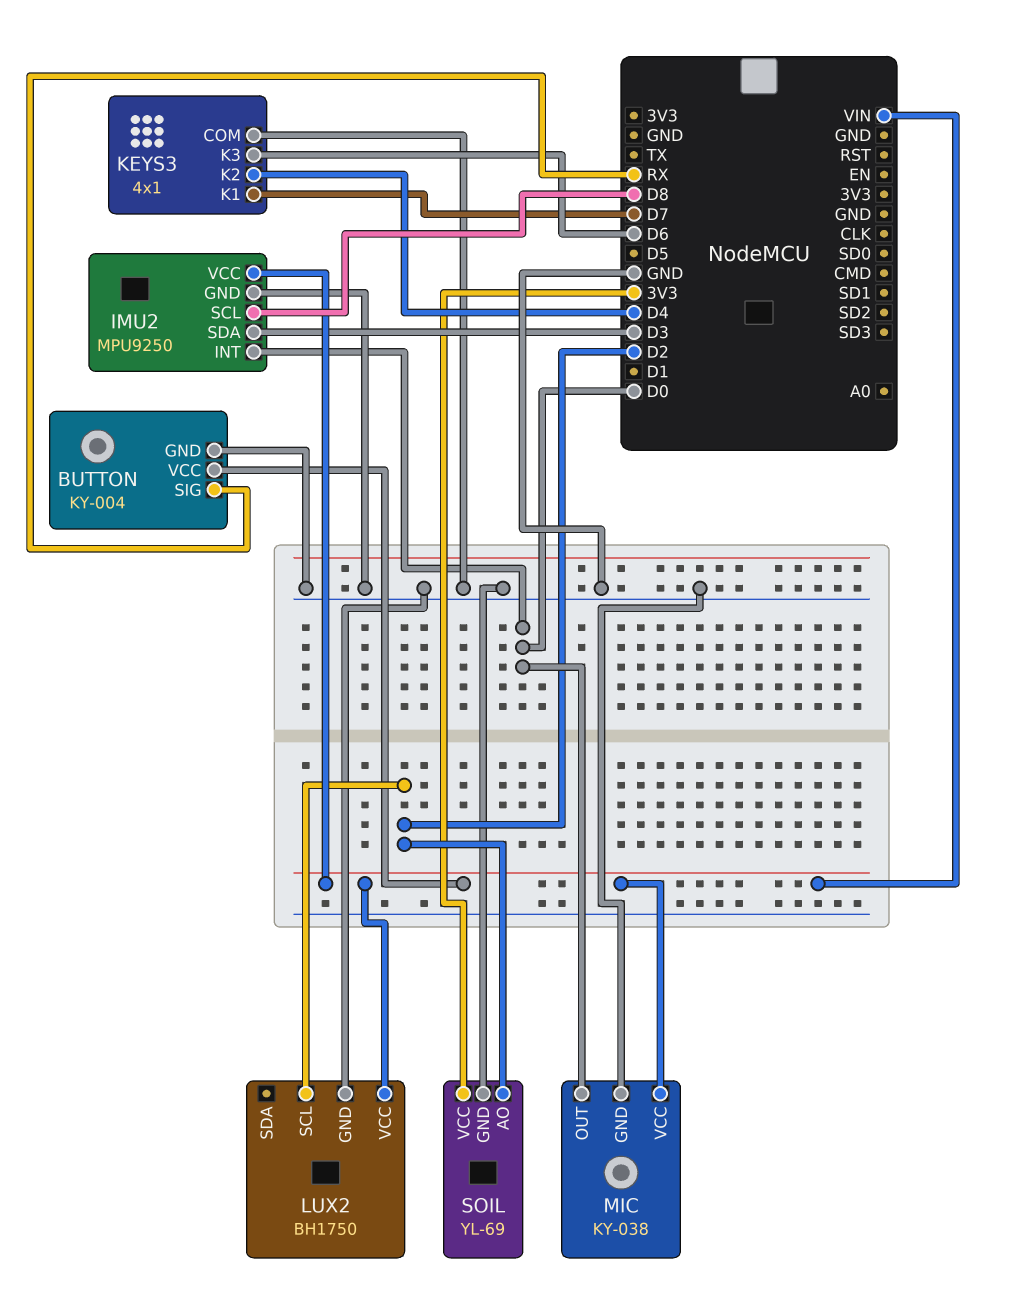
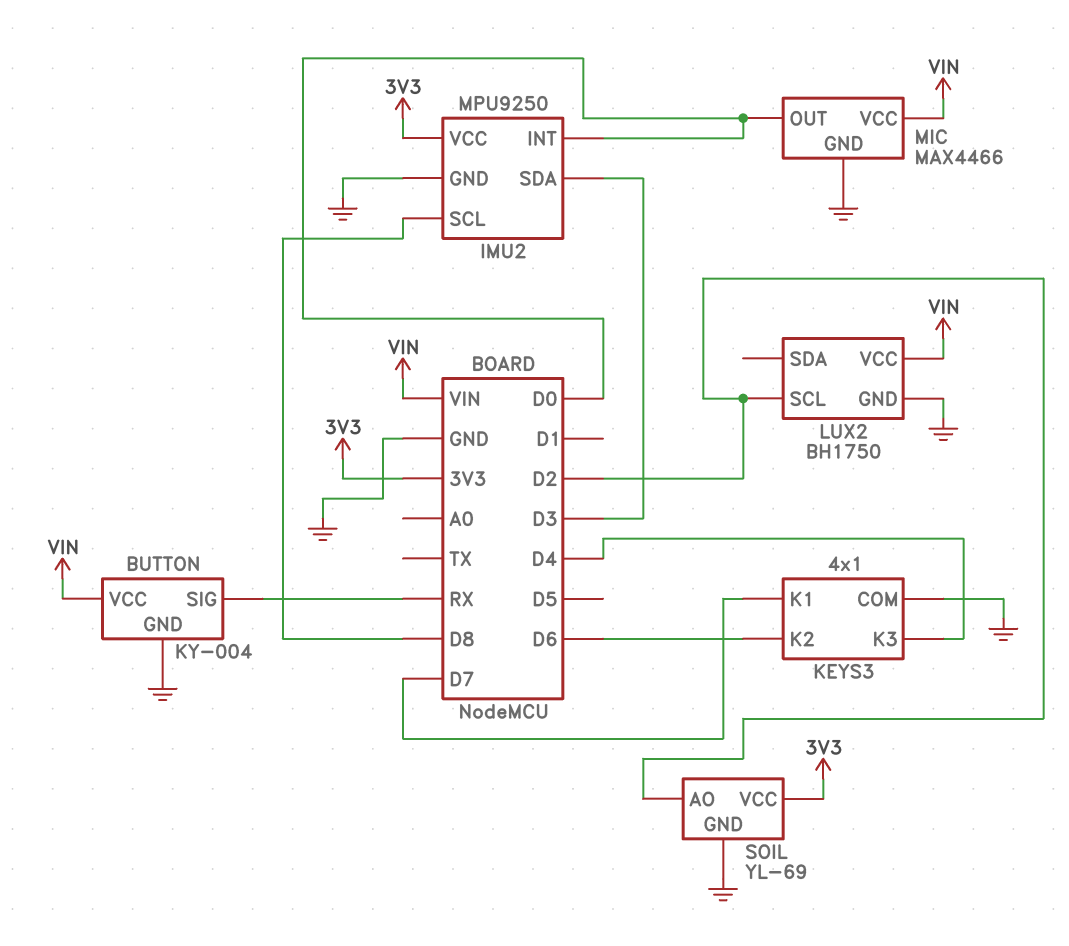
IMU2 pin VCC: VIN -> 3V3
KEYS3 pin K2: D4 -> D6
KEYS3 pin K3: D6 -> D4
MIC: KY-038 -> MAX4466

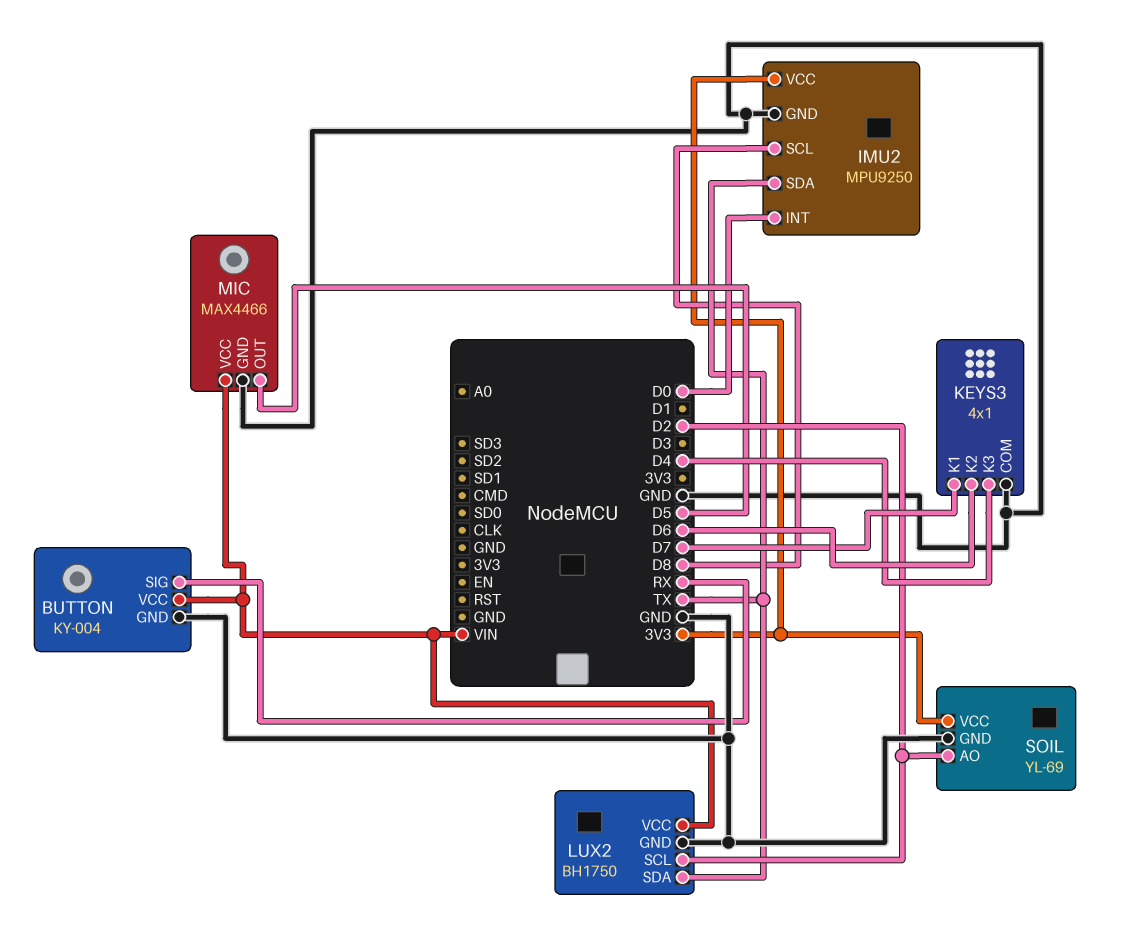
IMU2 pin SDA: D3 -> TX
LUX2 pin SDA: none -> TX
MIC pin OUT: D0 -> D5

